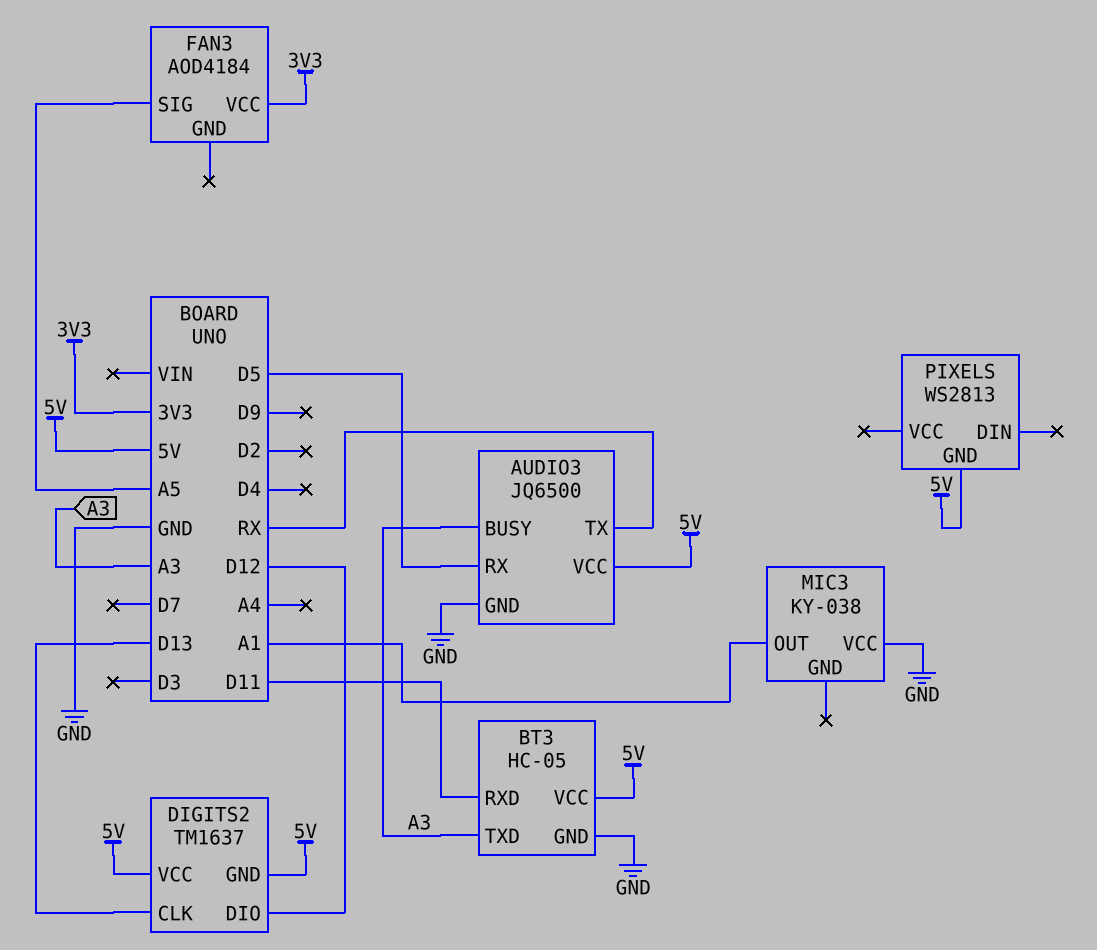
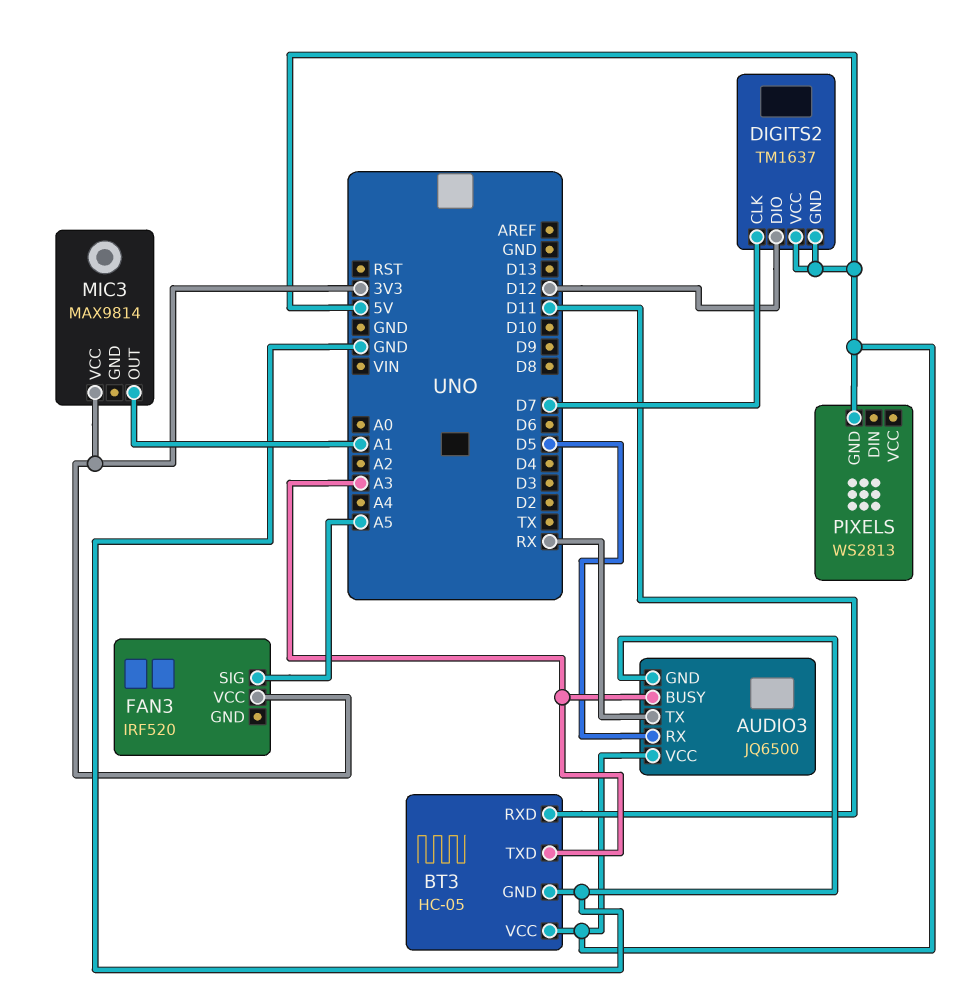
DIGITS2 pin CLK: D13 -> D7
FAN3: AOD4184 -> IRF520
MIC3: KY-038 -> MAX9814
MIC3 pin VCC: GND -> 3V3

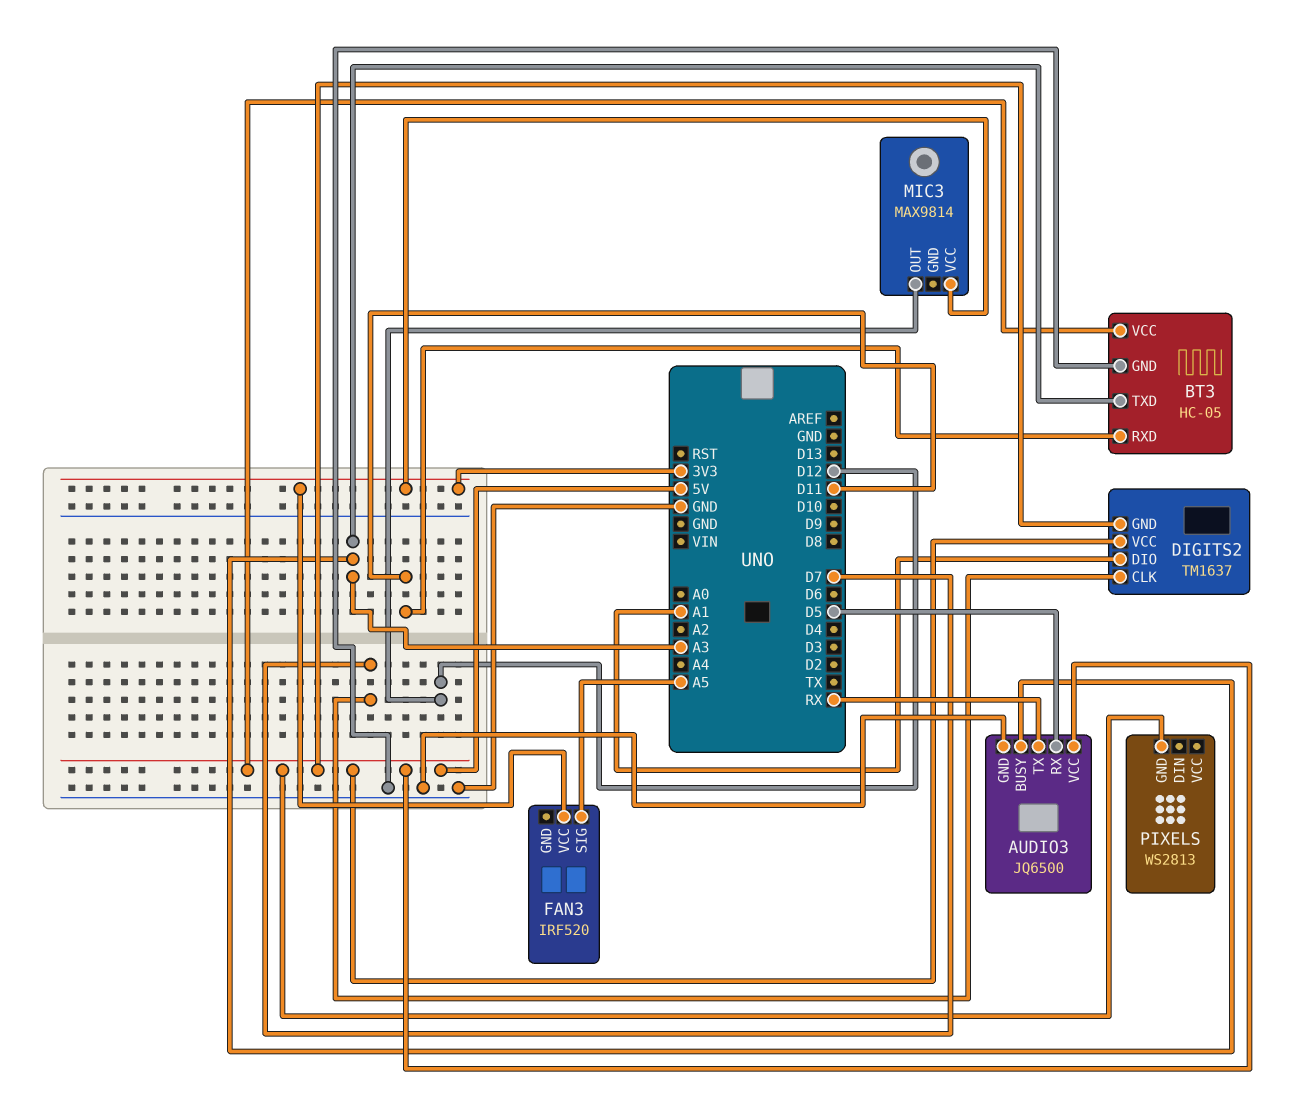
DIGITS2 pin DIO: D12 -> A1
MIC3 pin OUT: A1 -> D12

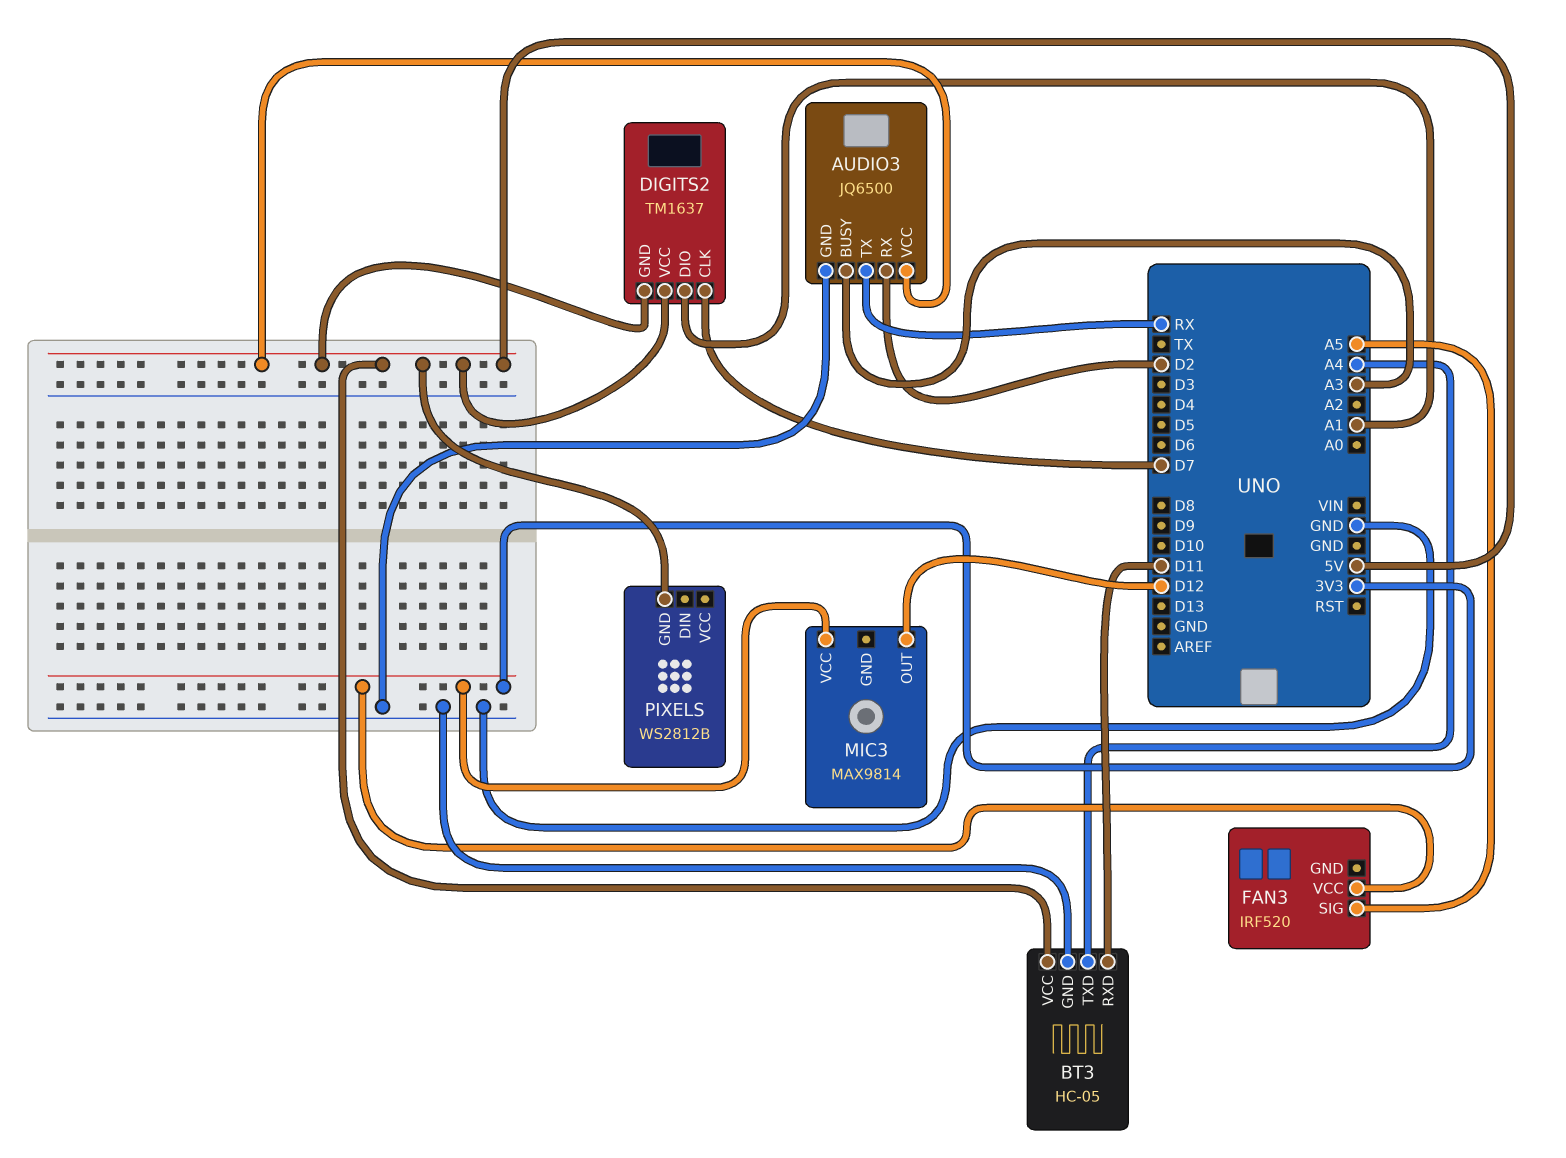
AUDIO3 pin RX: D5 -> D2
BT3 pin TXD: A3 -> A4
PIXELS: WS2813 -> WS2812B

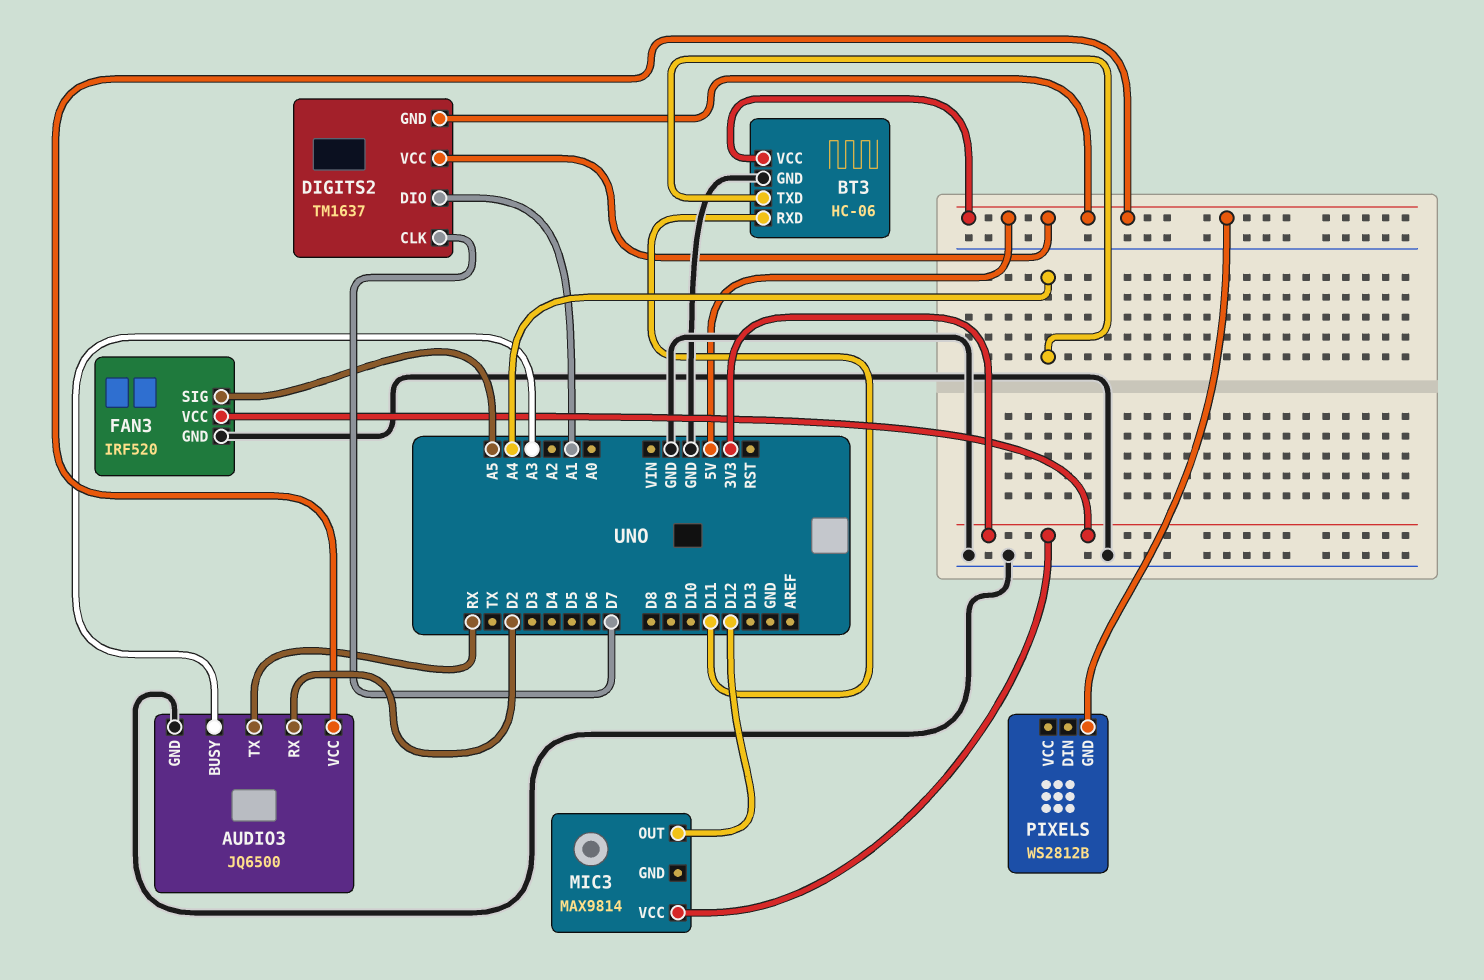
BT3: HC-05 -> HC-06
FAN3 pin GND: none -> GND

